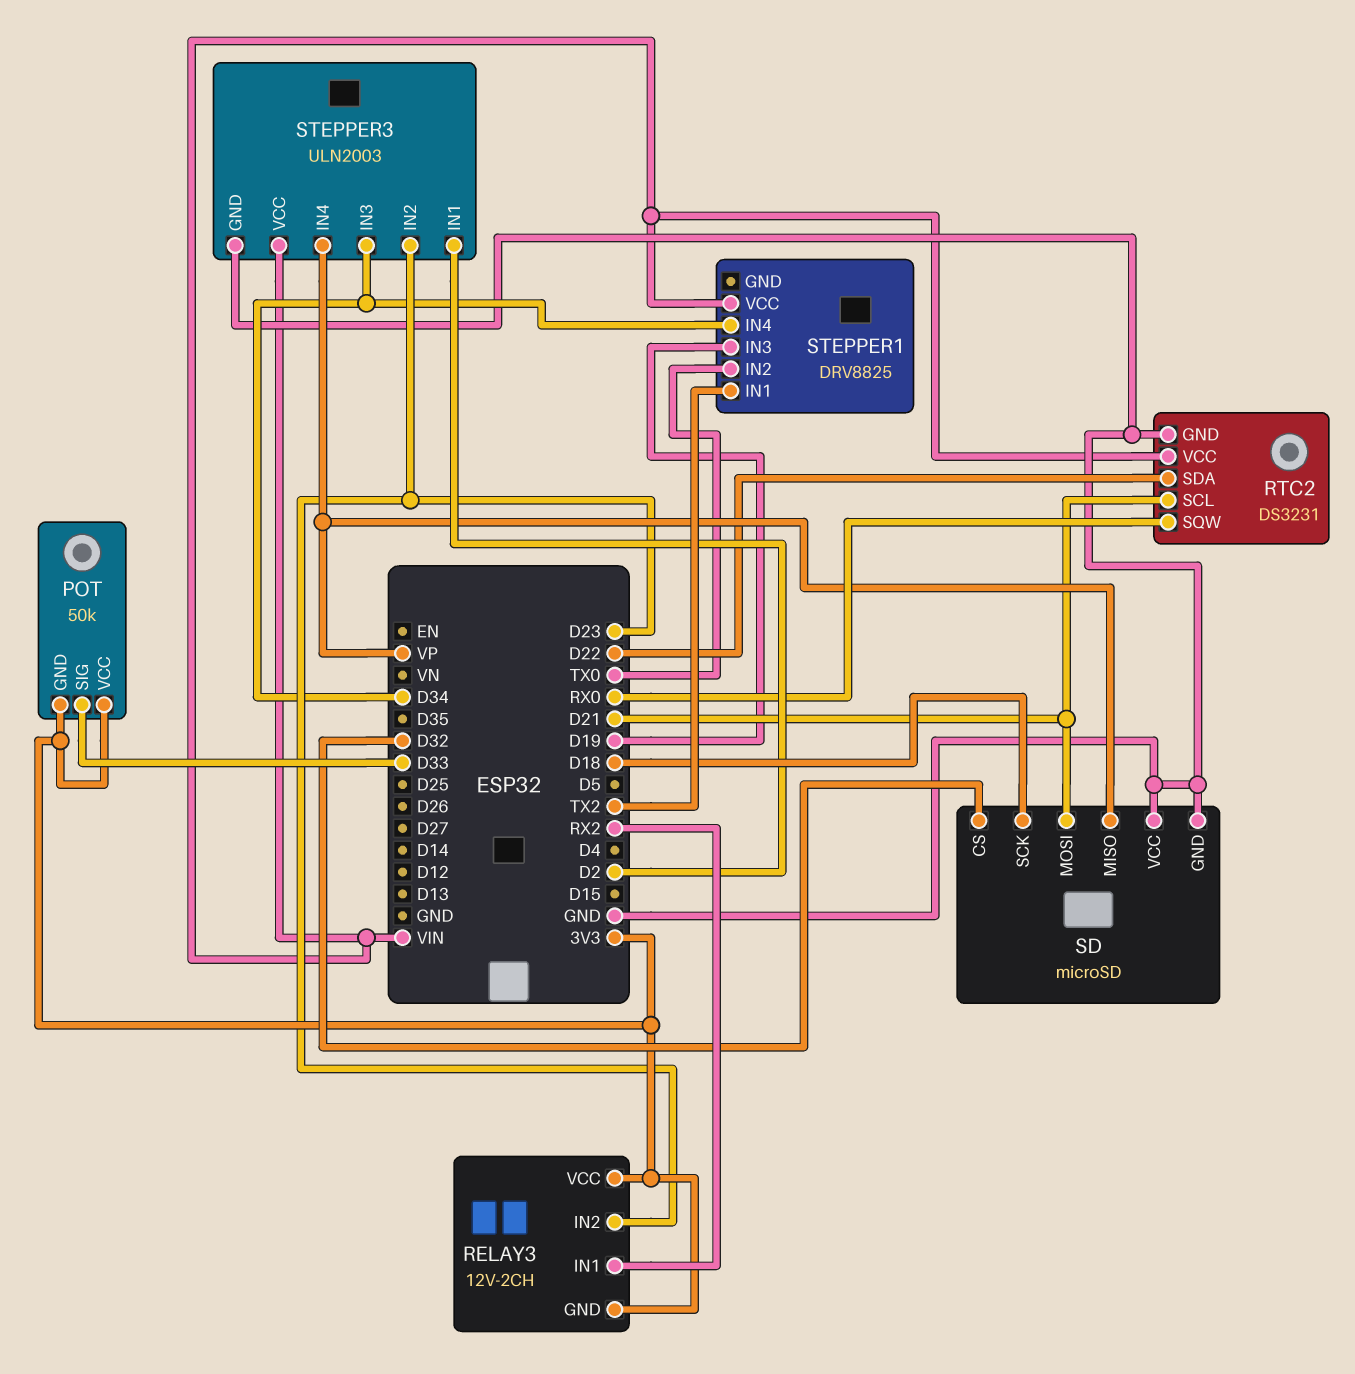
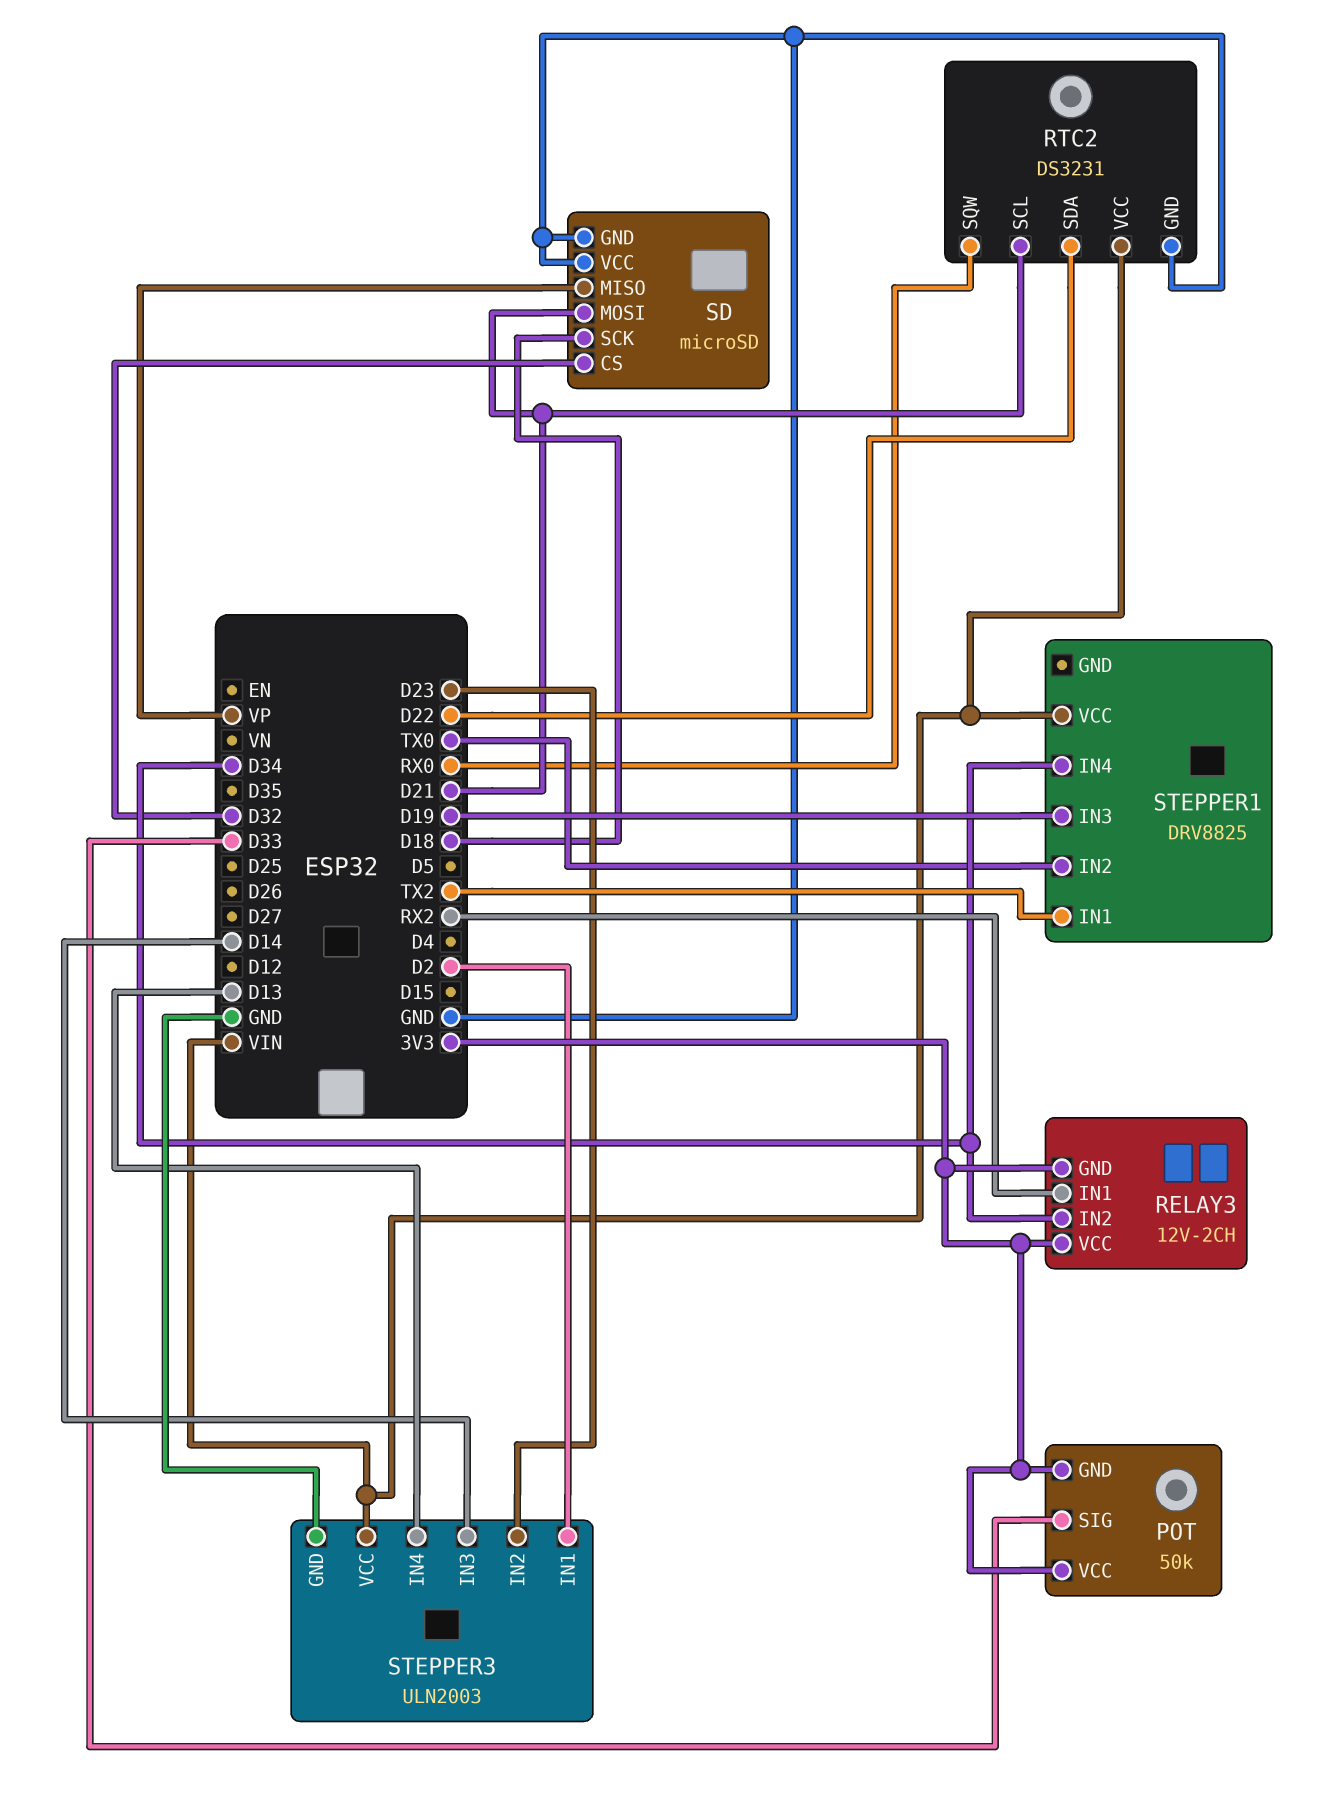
RELAY3 pin IN2: D23 -> D34
STEPPER3 pin IN3: D34 -> D14
STEPPER3 pin IN4: VP -> D13

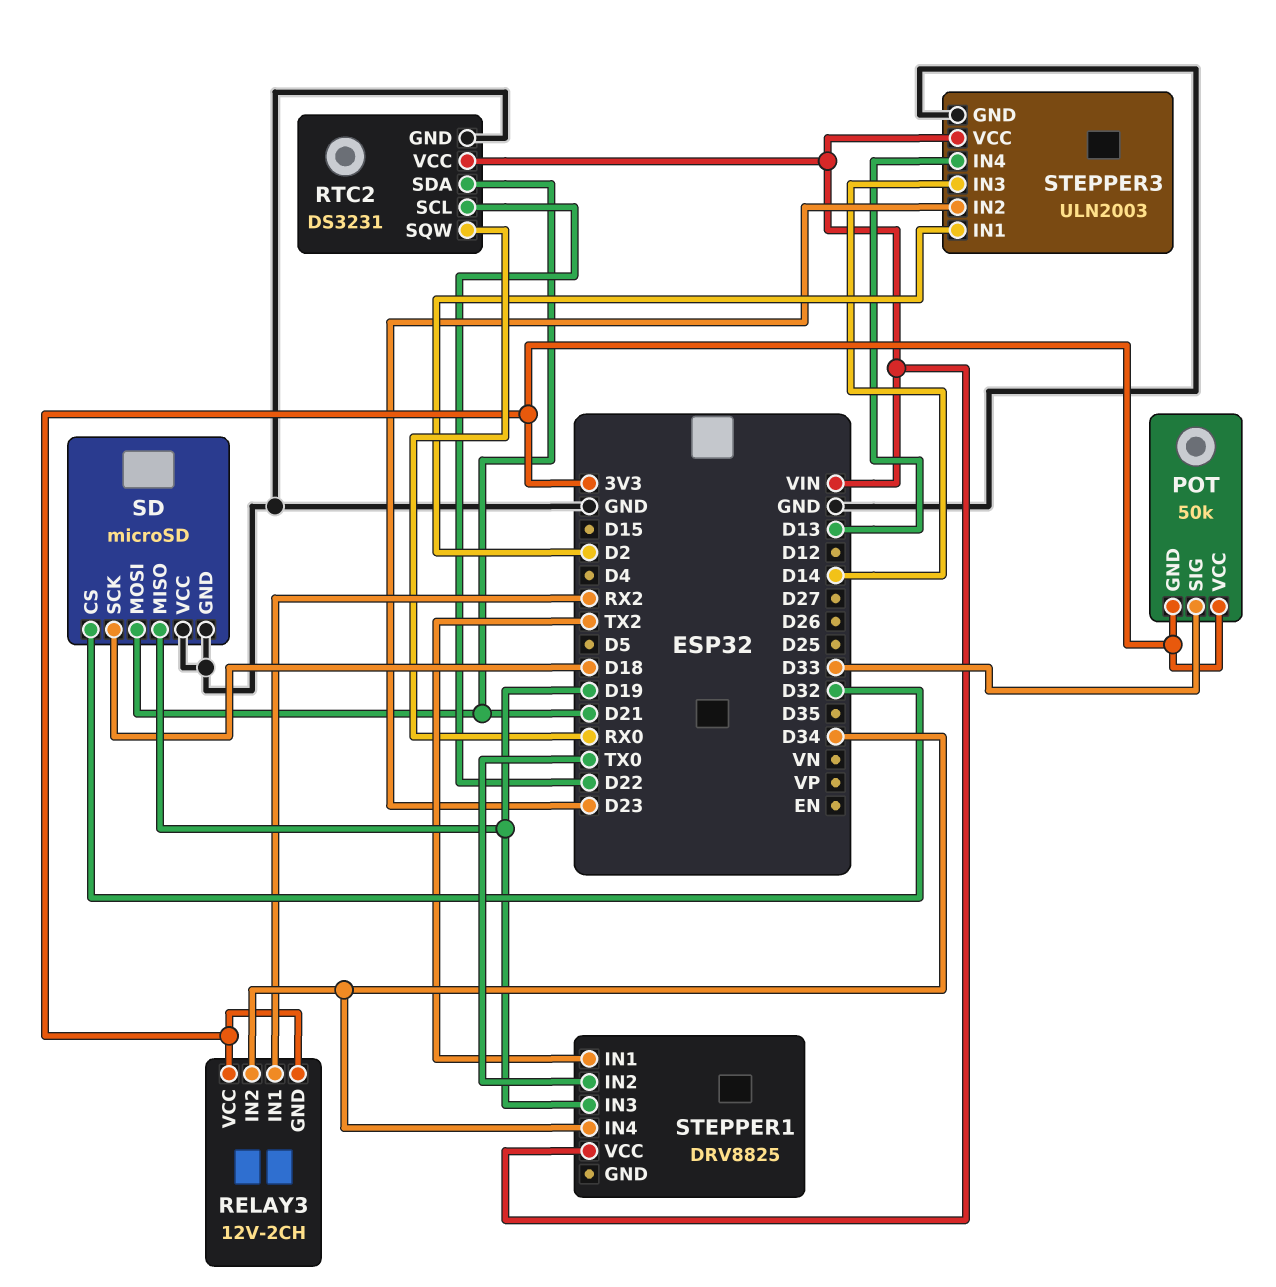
RTC2 pin SCL: D21 -> D22
RTC2 pin SDA: D22 -> D21
SD pin MISO: VP -> D19

